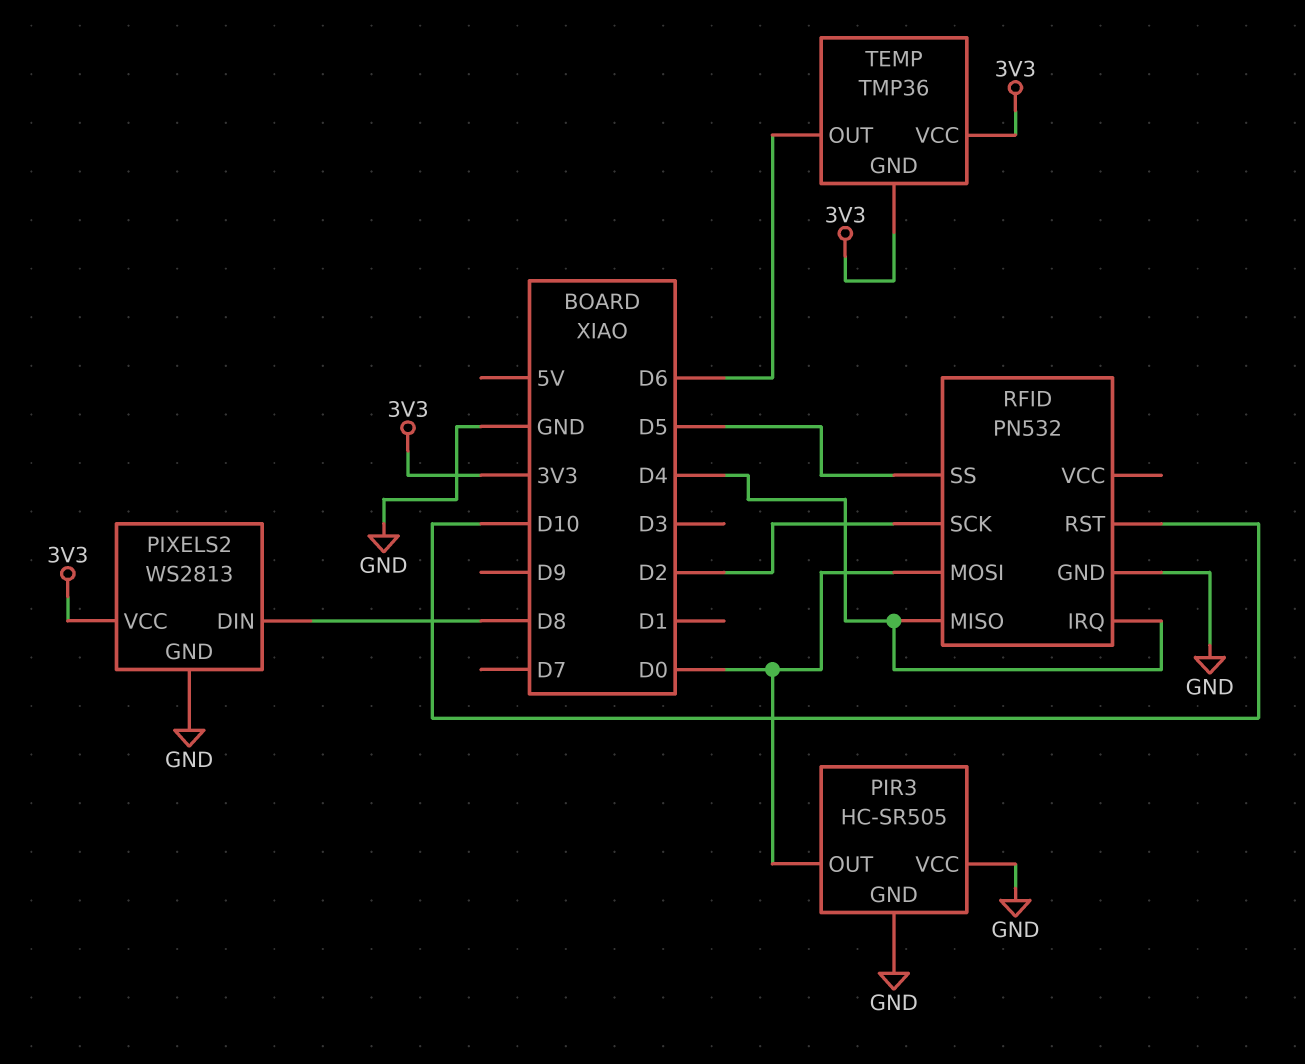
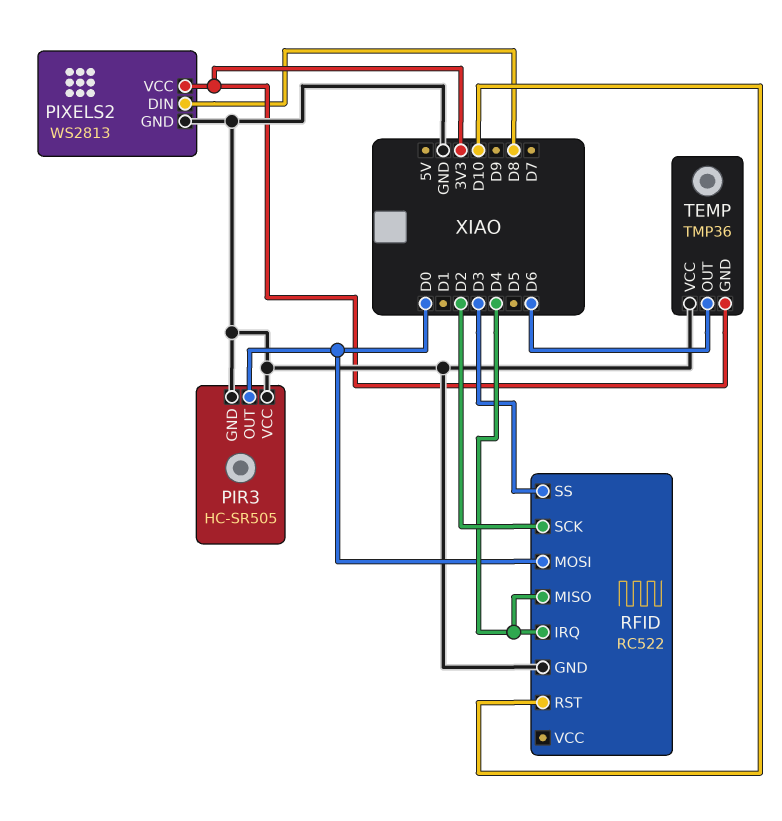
RFID: PN532 -> RC522
RFID pin SS: D5 -> D3
TEMP pin VCC: 3V3 -> GND

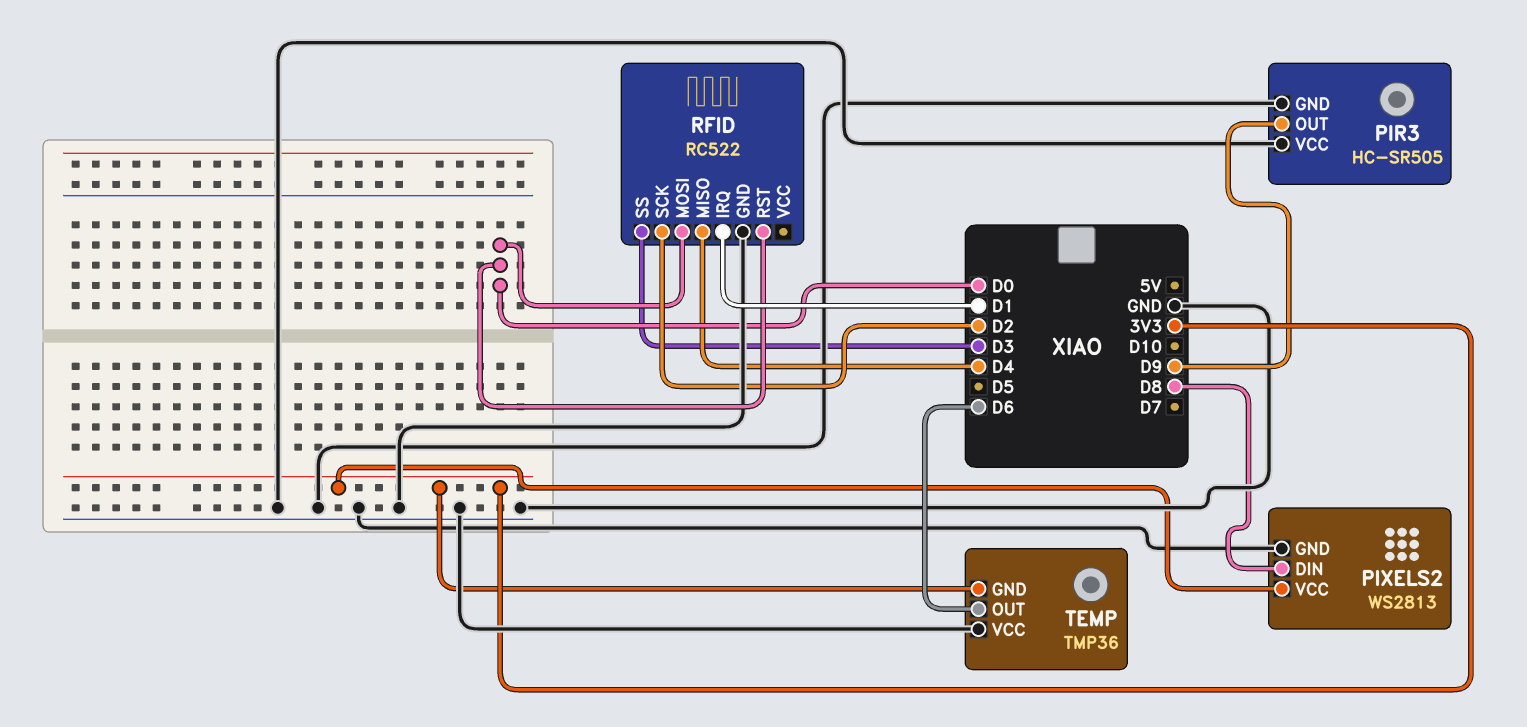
PIR3 pin OUT: D0 -> D9
RFID pin IRQ: D4 -> D1
RFID pin RST: D10 -> D0

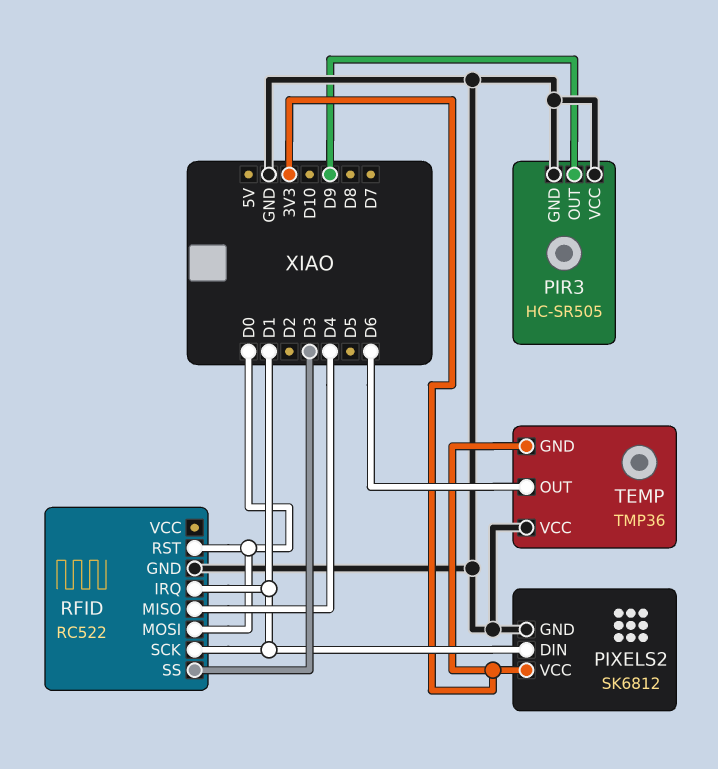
PIXELS2: WS2813 -> SK6812
PIXELS2 pin DIN: D8 -> D1
RFID pin SCK: D2 -> D1

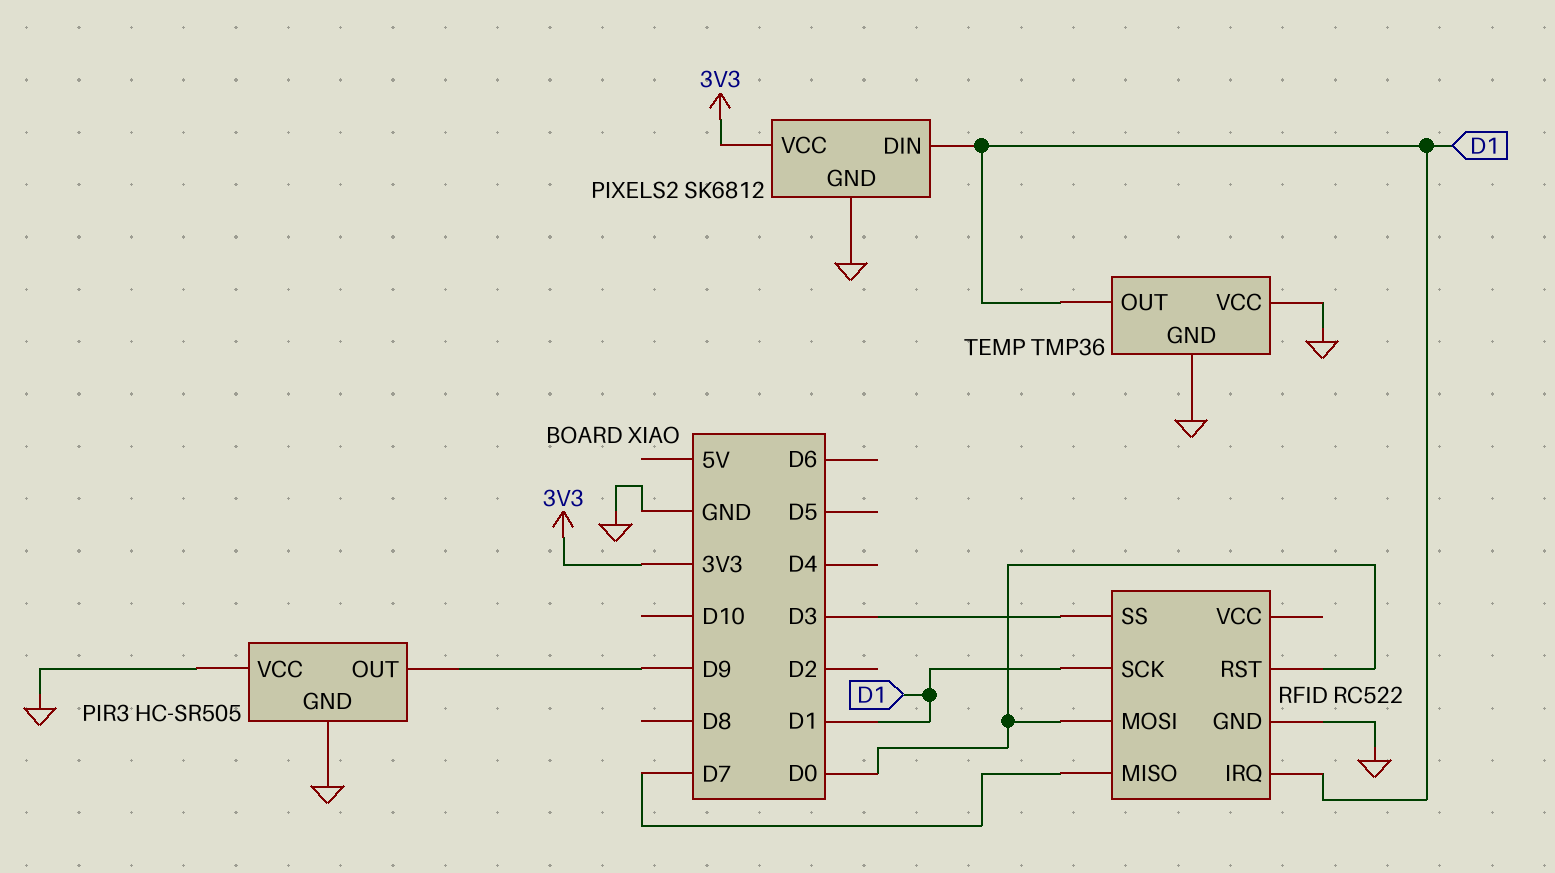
RFID pin MISO: D4 -> D7
TEMP pin GND: 3V3 -> GND
TEMP pin OUT: D6 -> D1

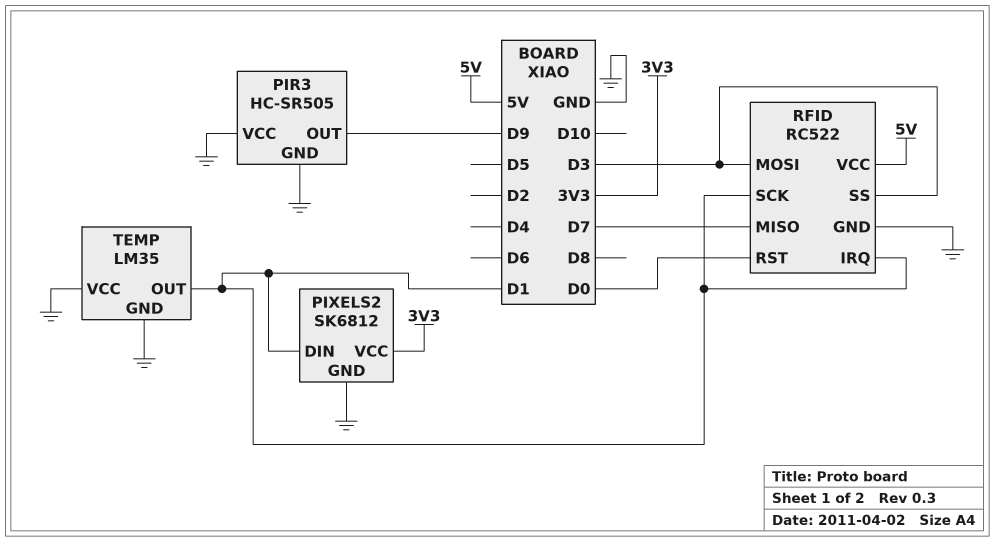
RFID pin MOSI: D0 -> D3
RFID pin VCC: none -> 5V
TEMP: TMP36 -> LM35

